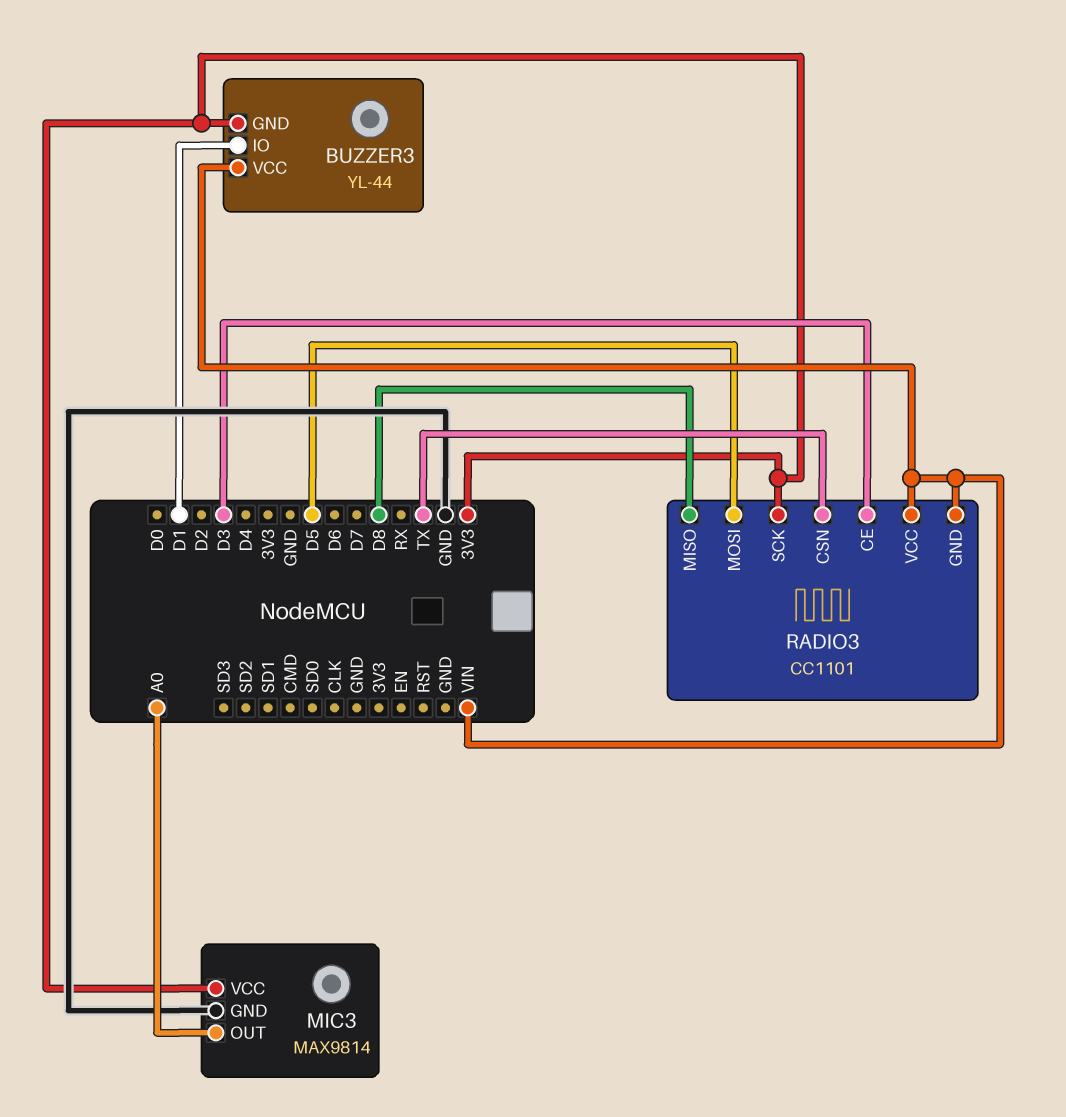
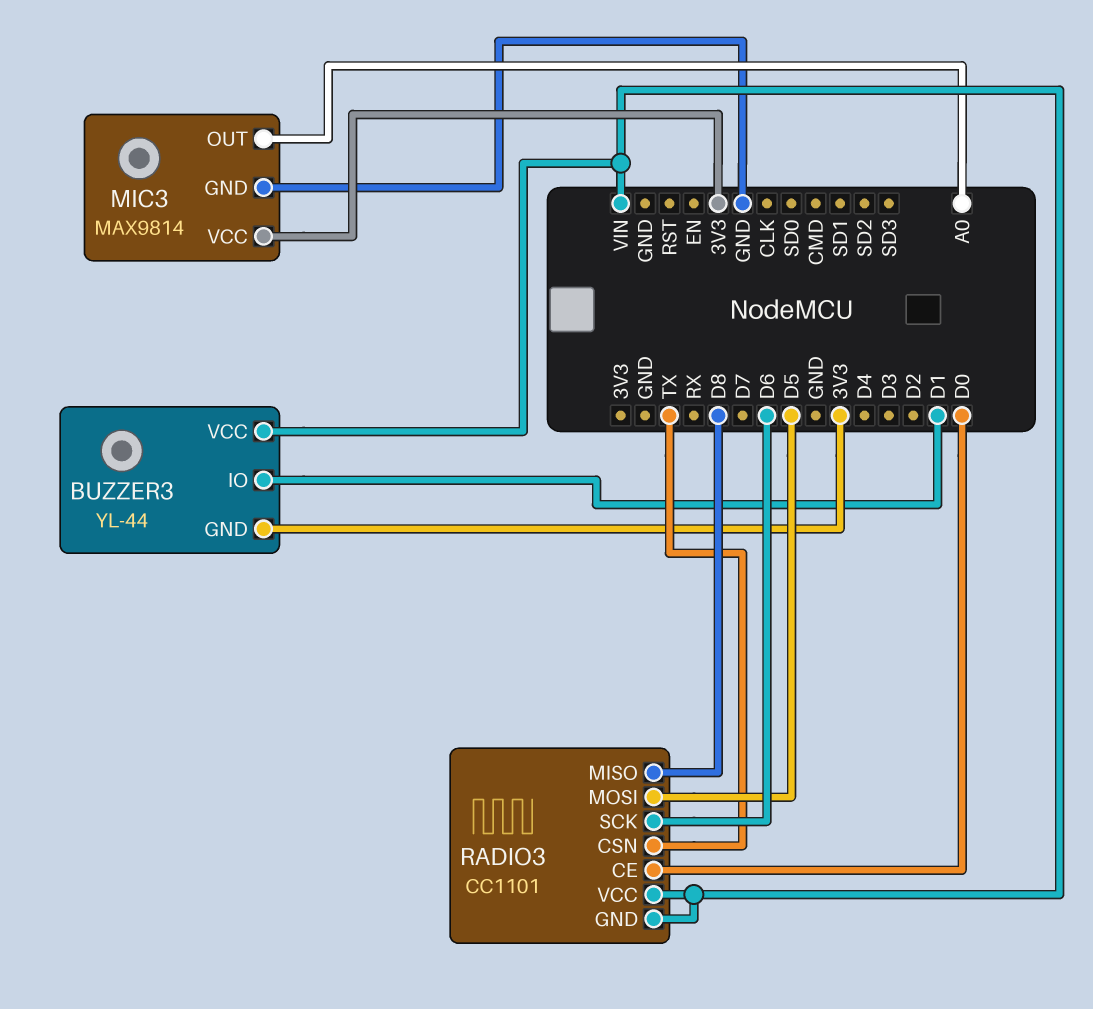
RADIO3 pin CE: D3 -> D0
RADIO3 pin SCK: 3V3 -> D6

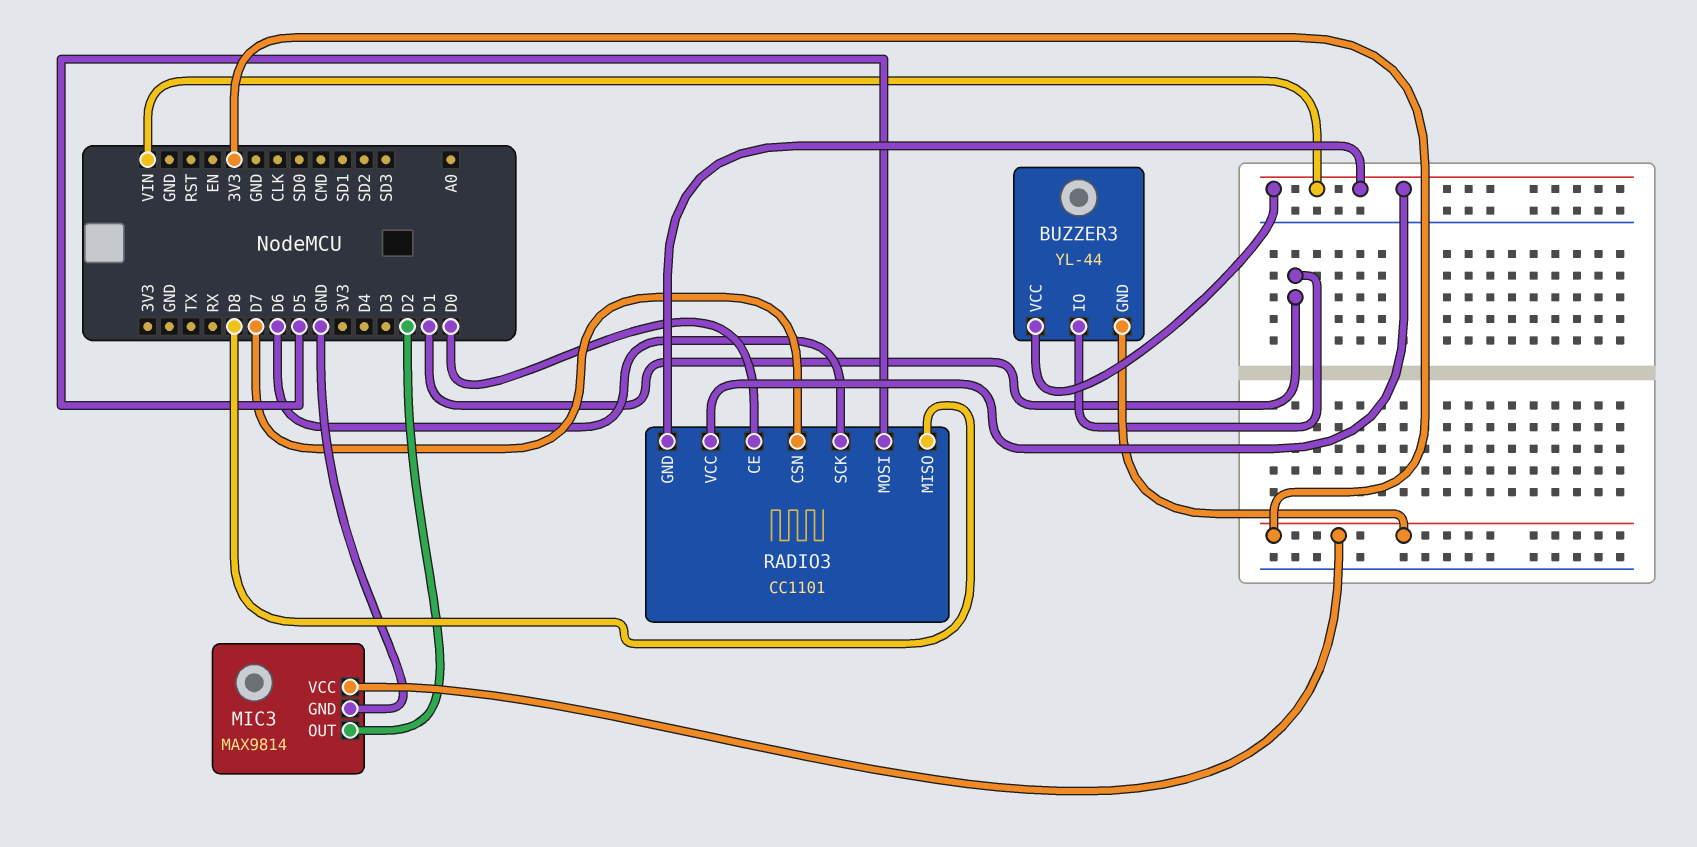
MIC3 pin OUT: A0 -> D2
RADIO3 pin CSN: TX -> D7

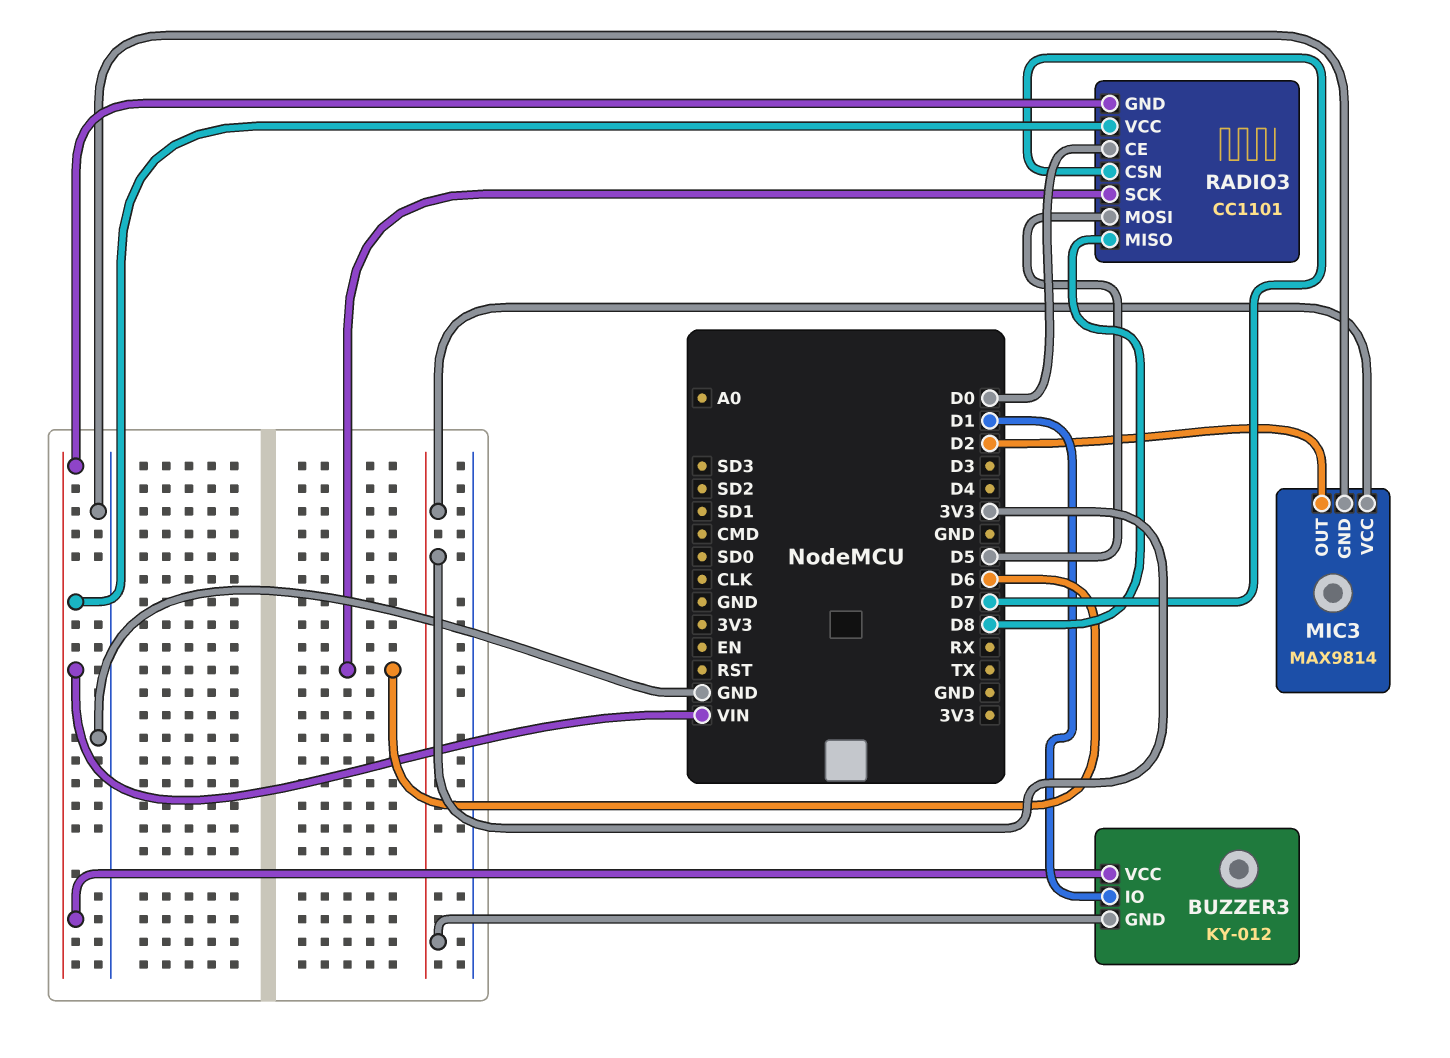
BUZZER3: YL-44 -> KY-012

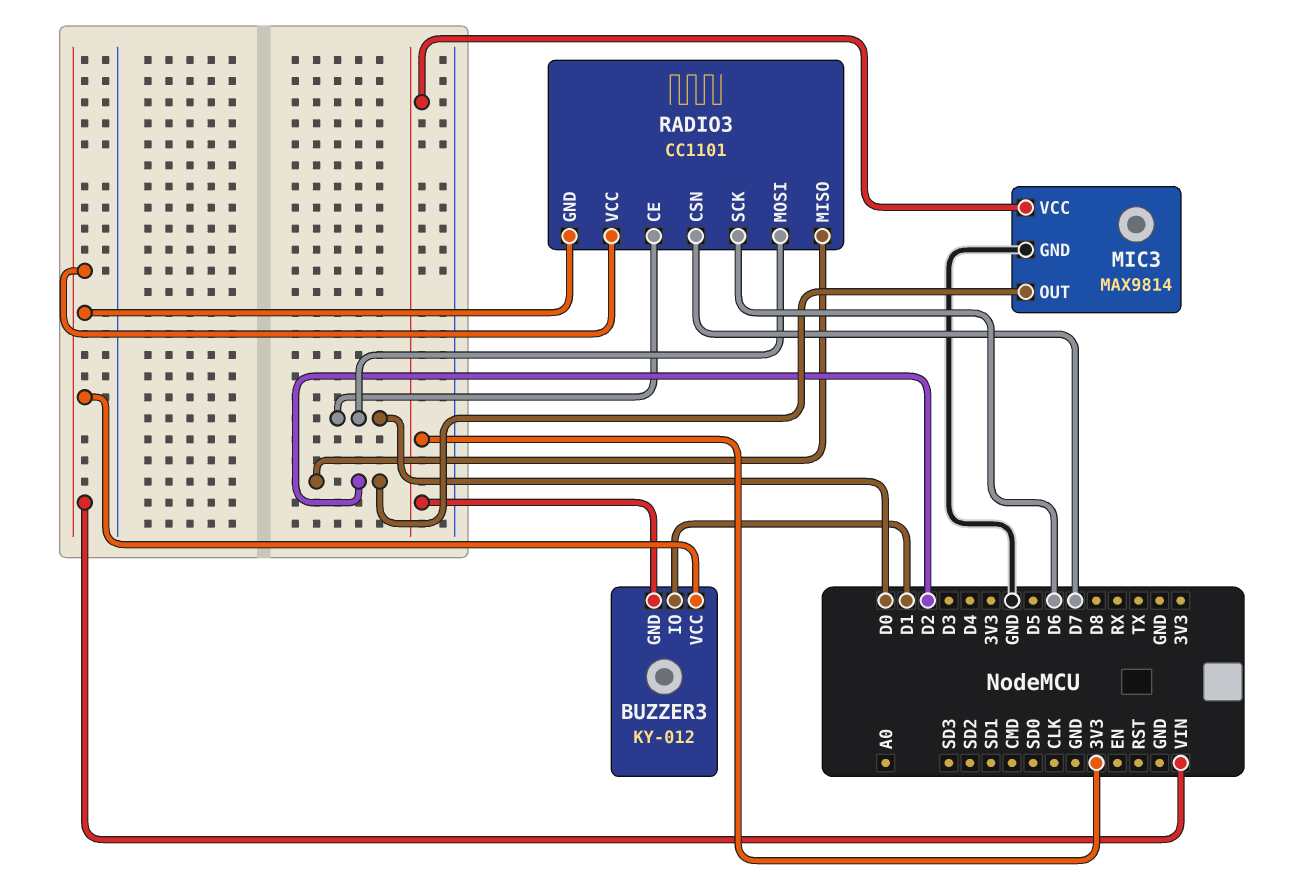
RADIO3 pin MISO: D8 -> D2
RADIO3 pin MOSI: D5 -> D0

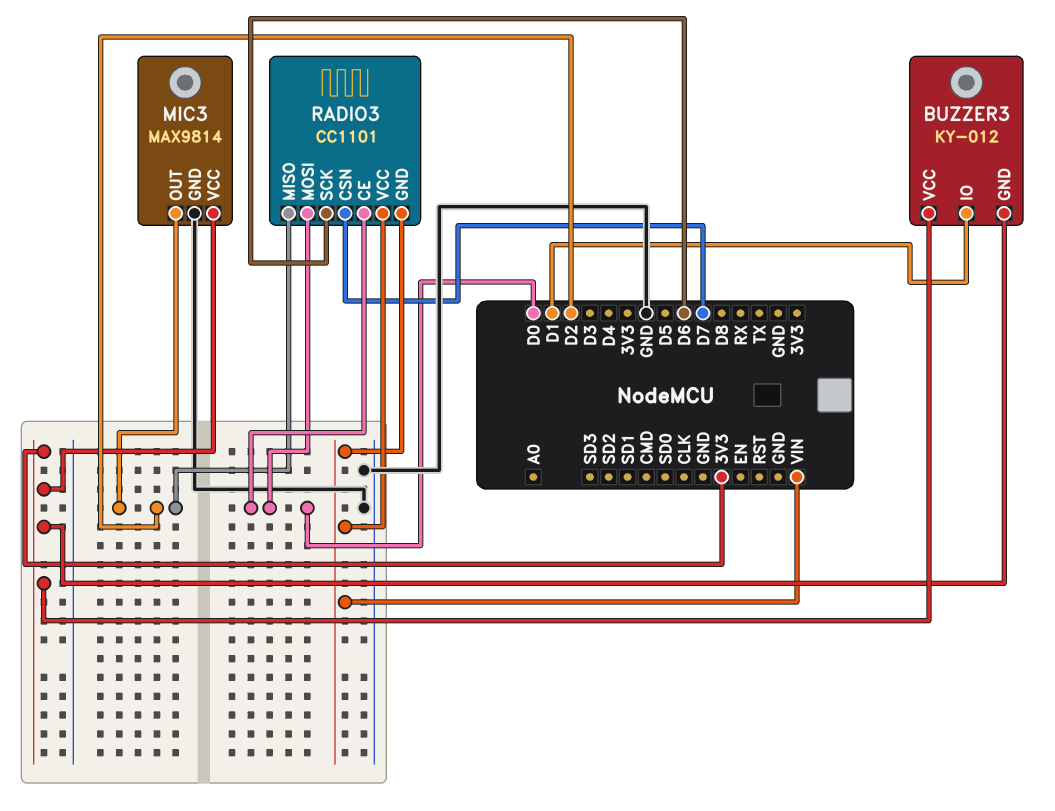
BUZZER3 pin VCC: VIN -> 3V3

